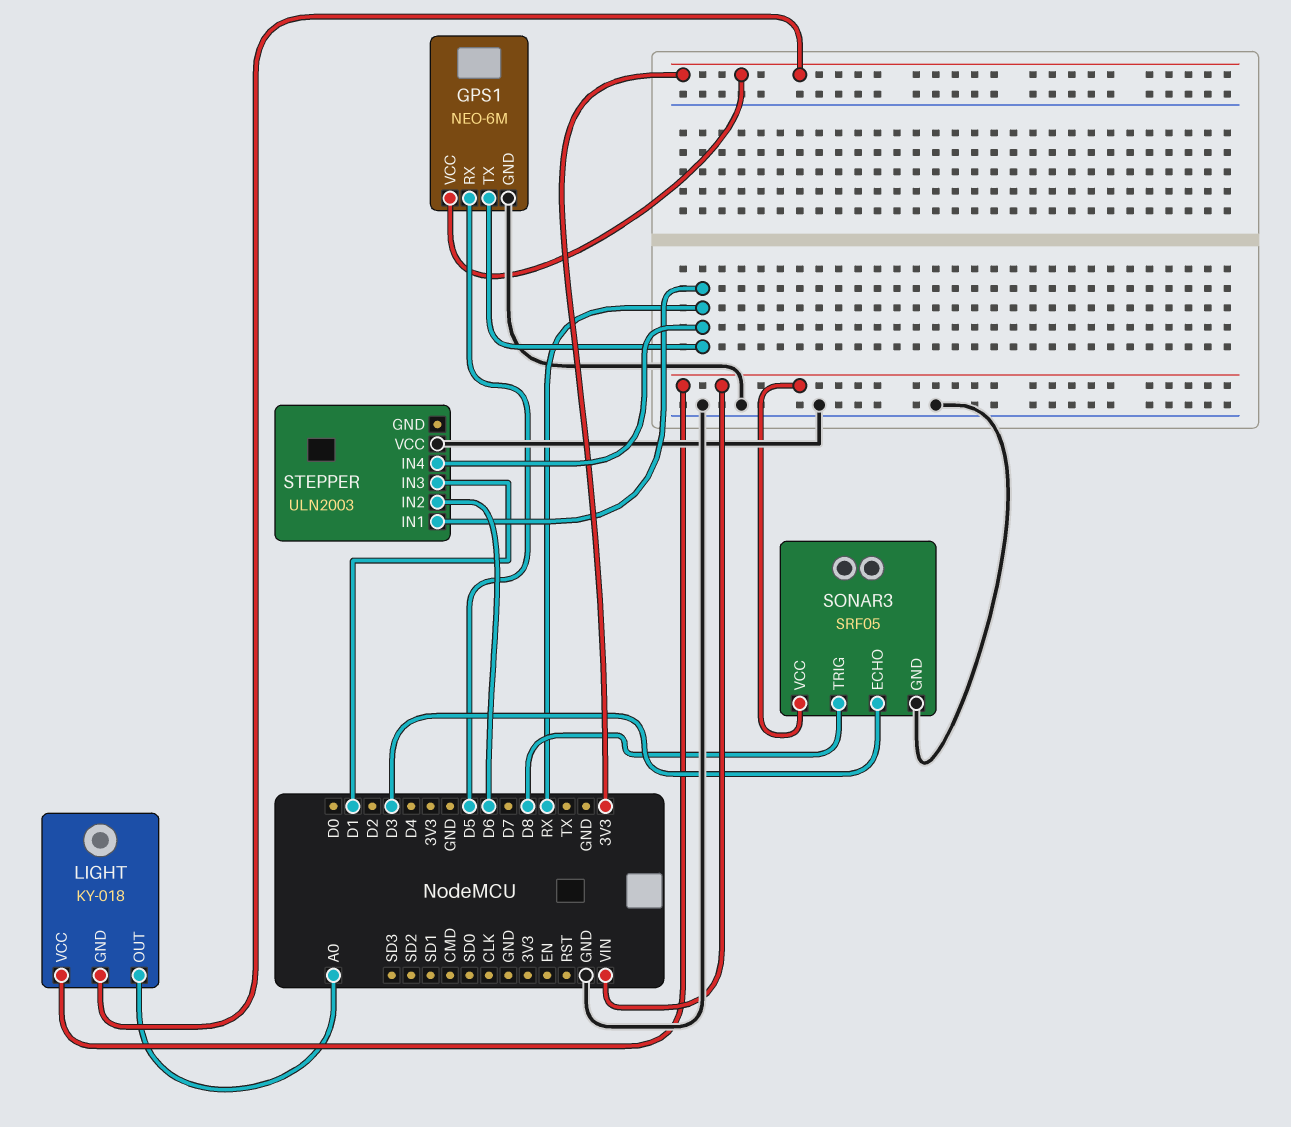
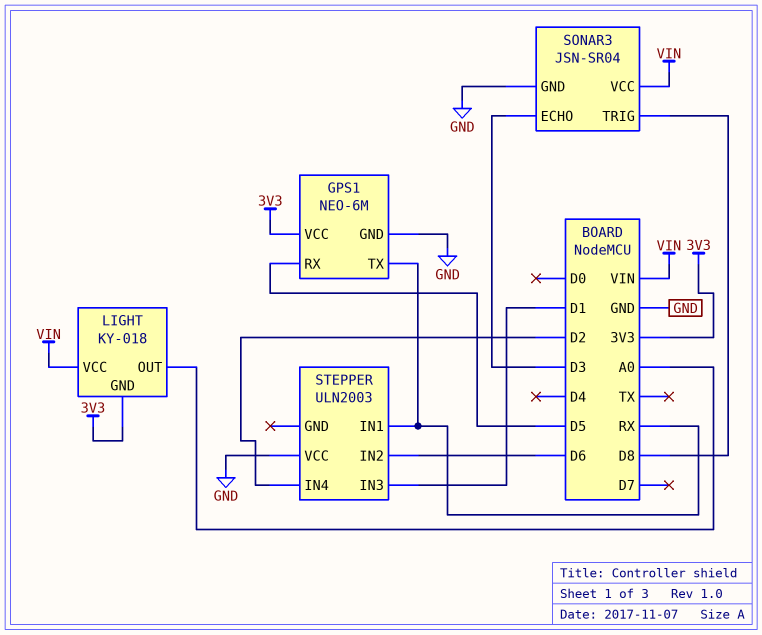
SONAR3: SRF05 -> JSN-SR04
STEPPER pin IN4: RX -> D2

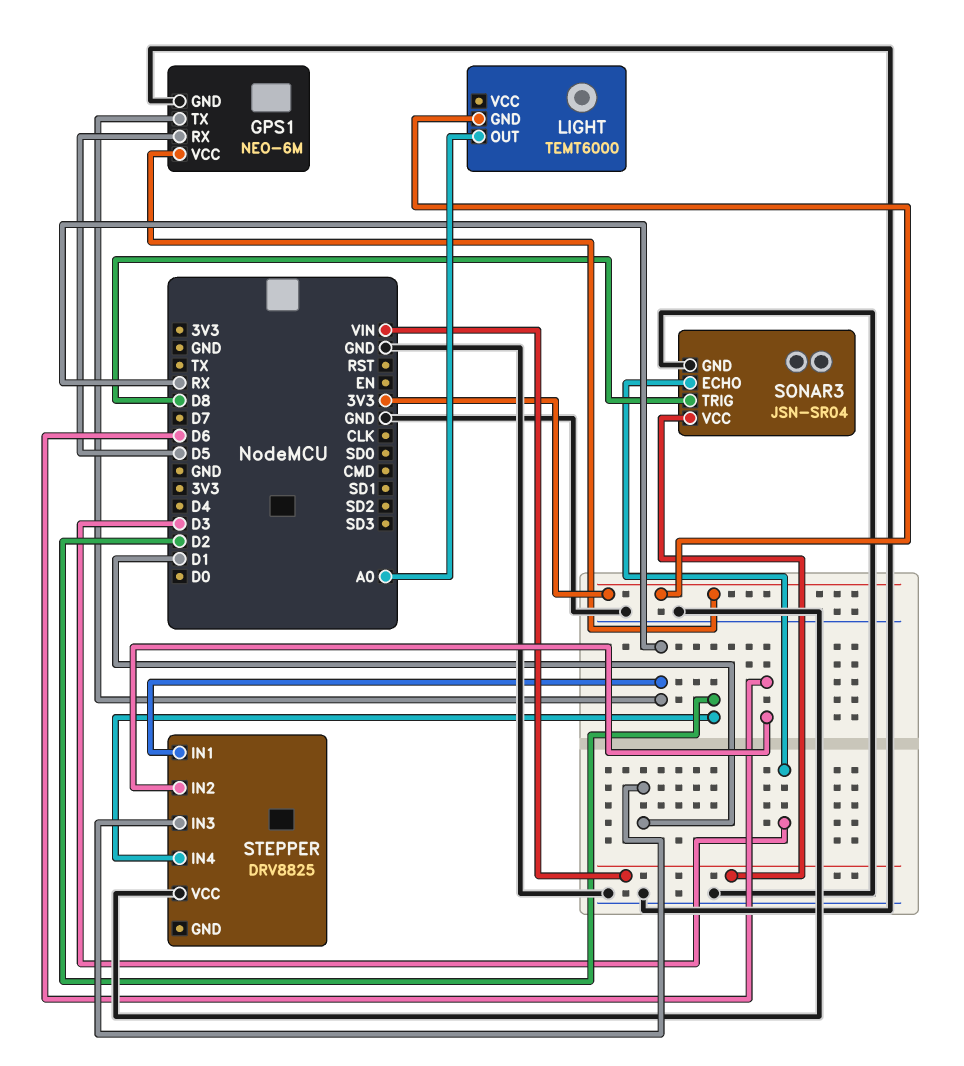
LIGHT: KY-018 -> TEMT6000
LIGHT pin VCC: VIN -> none
STEPPER: ULN2003 -> DRV8825

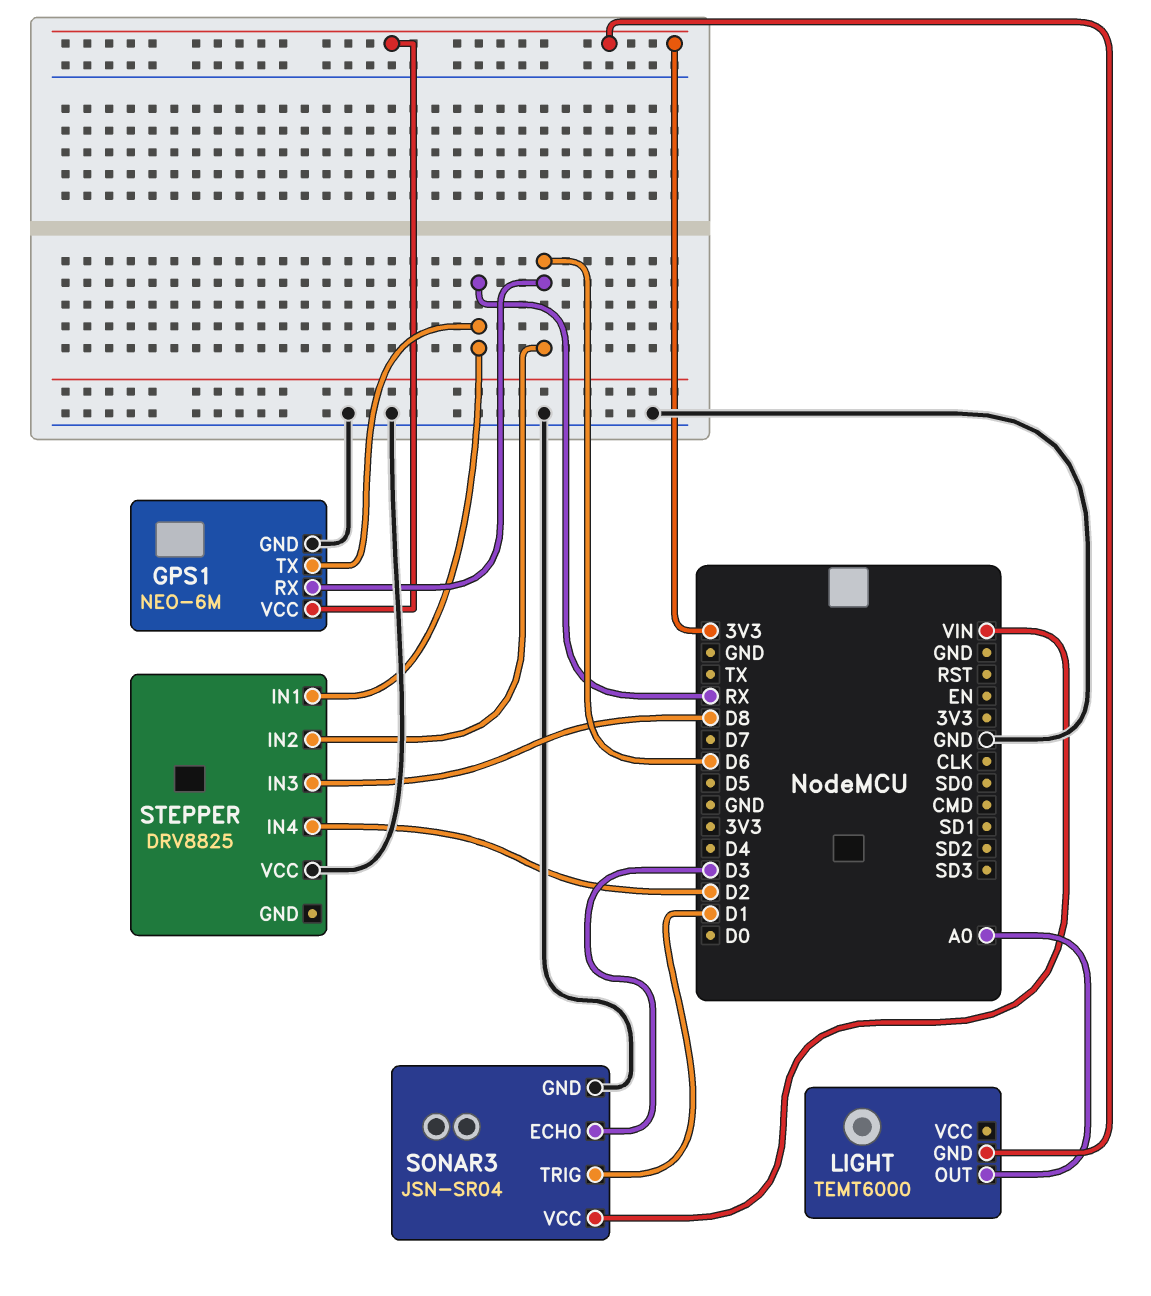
GPS1 pin RX: D5 -> D6
SONAR3 pin TRIG: D8 -> D1
STEPPER pin IN3: D1 -> D8

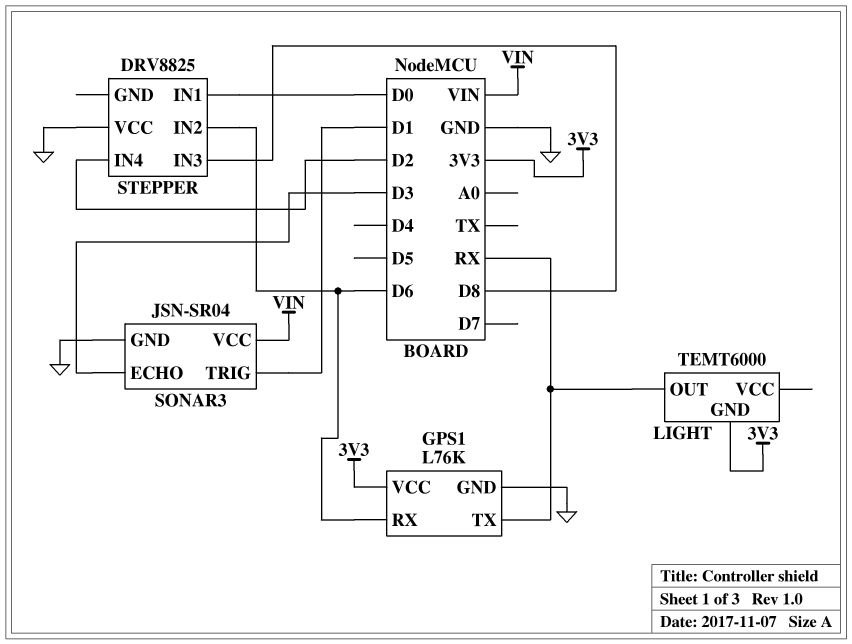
GPS1: NEO-6M -> L76K
LIGHT pin OUT: A0 -> RX
STEPPER pin IN1: RX -> D0

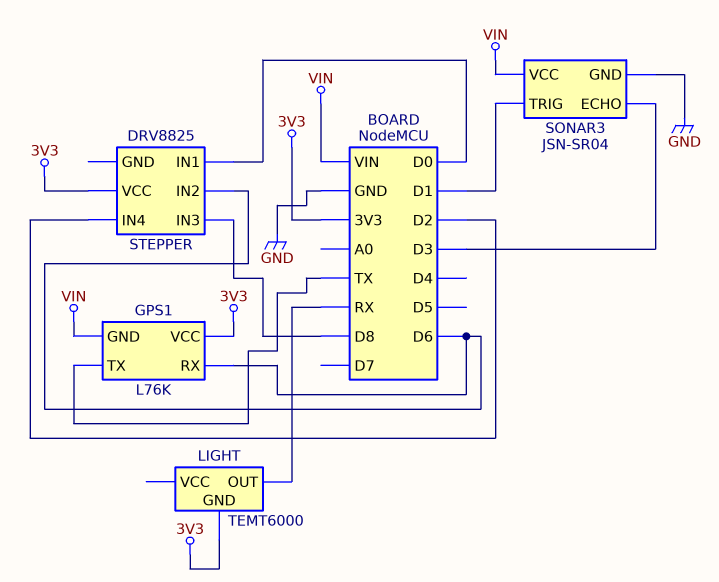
GPS1 pin GND: GND -> VIN
GPS1 pin TX: RX -> TX
STEPPER pin VCC: GND -> 3V3

